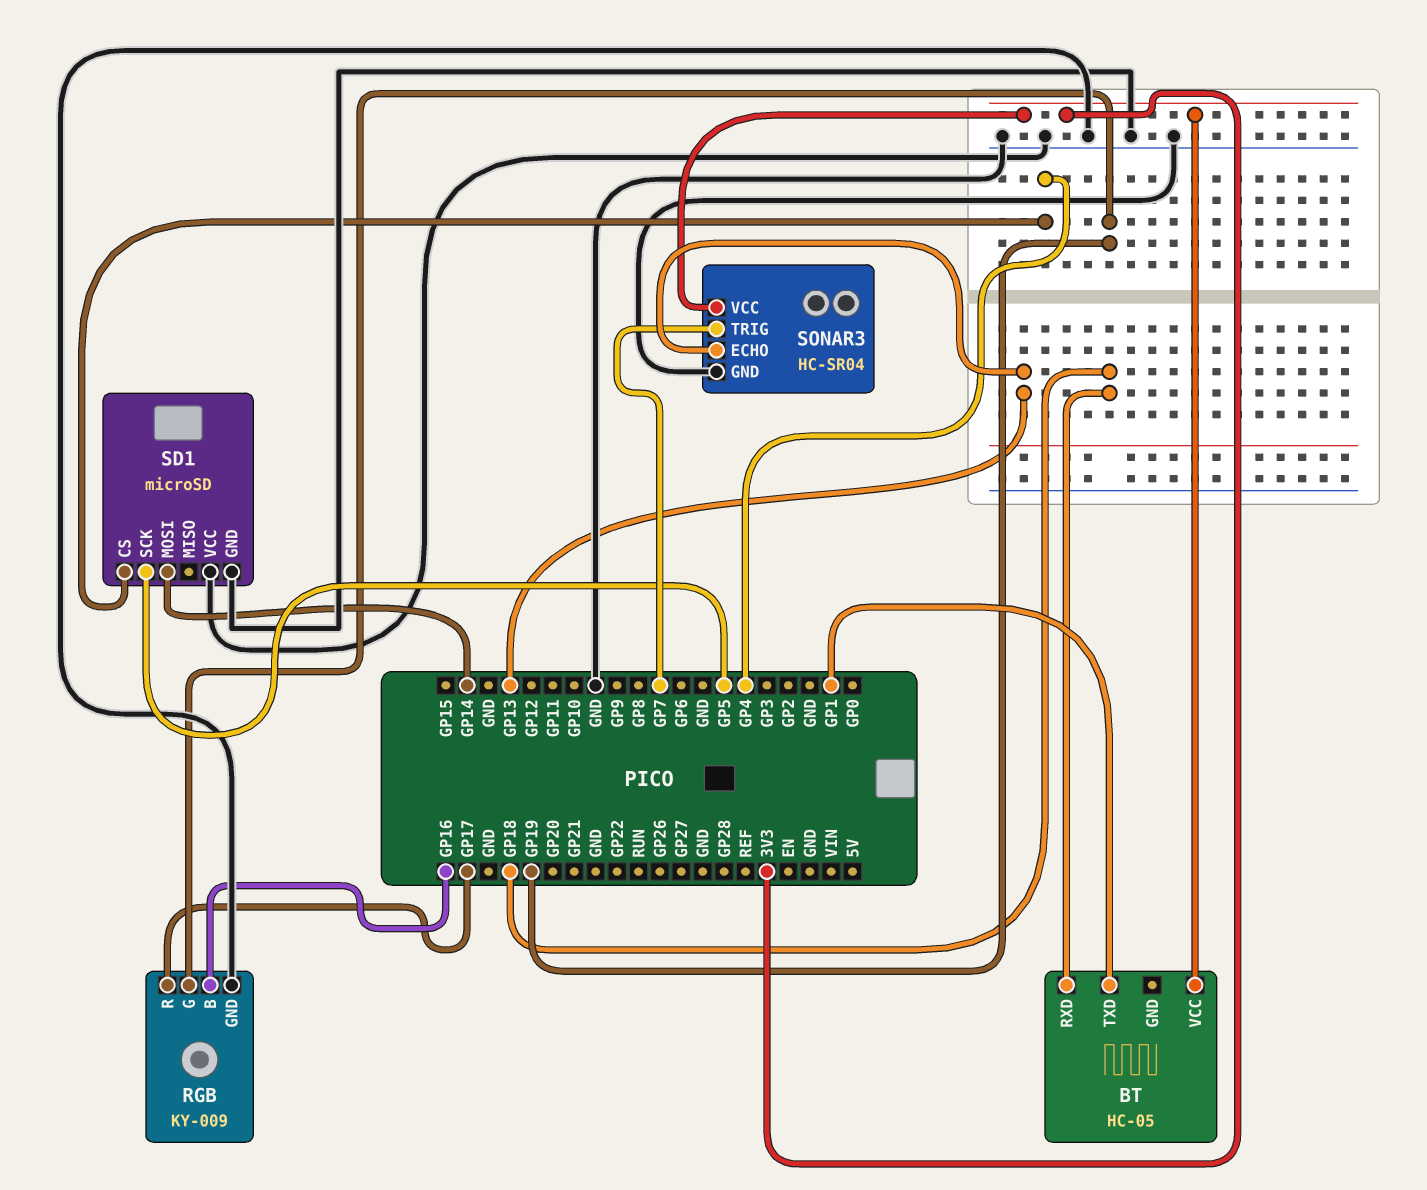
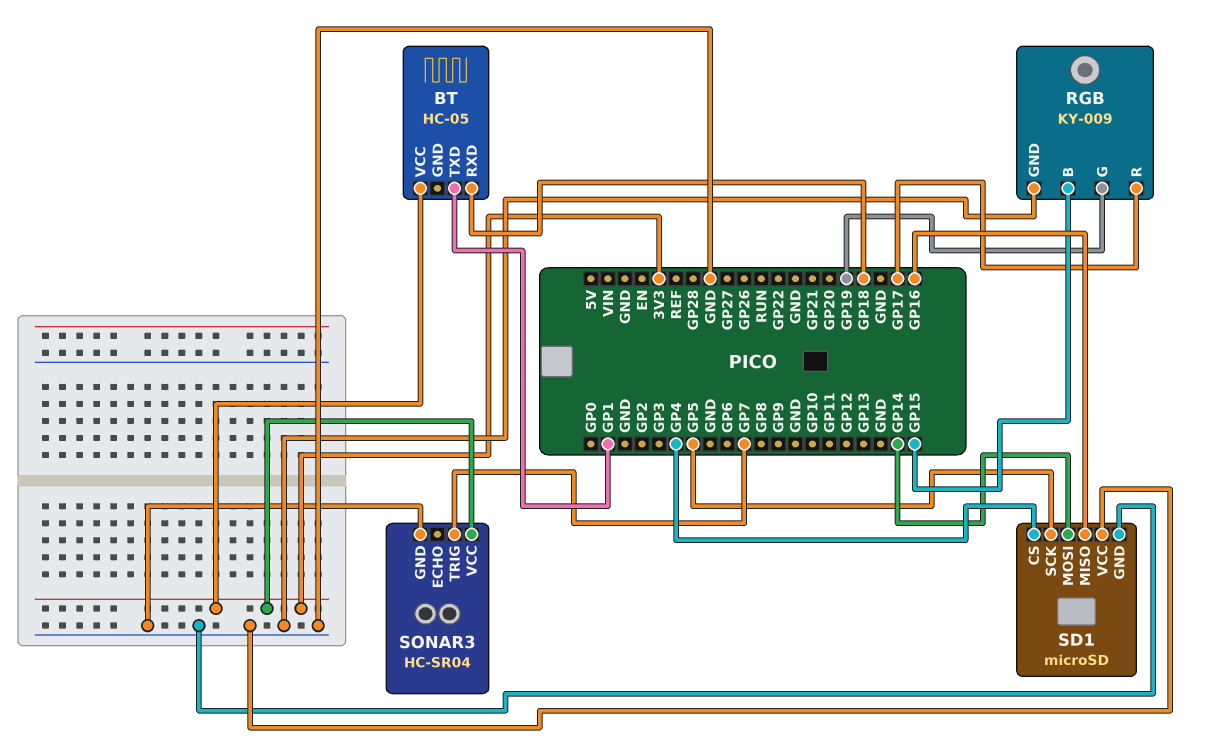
RGB pin B: GP16 -> GP15
SD1 pin MISO: none -> GP16
SONAR3 pin ECHO: GP13 -> none

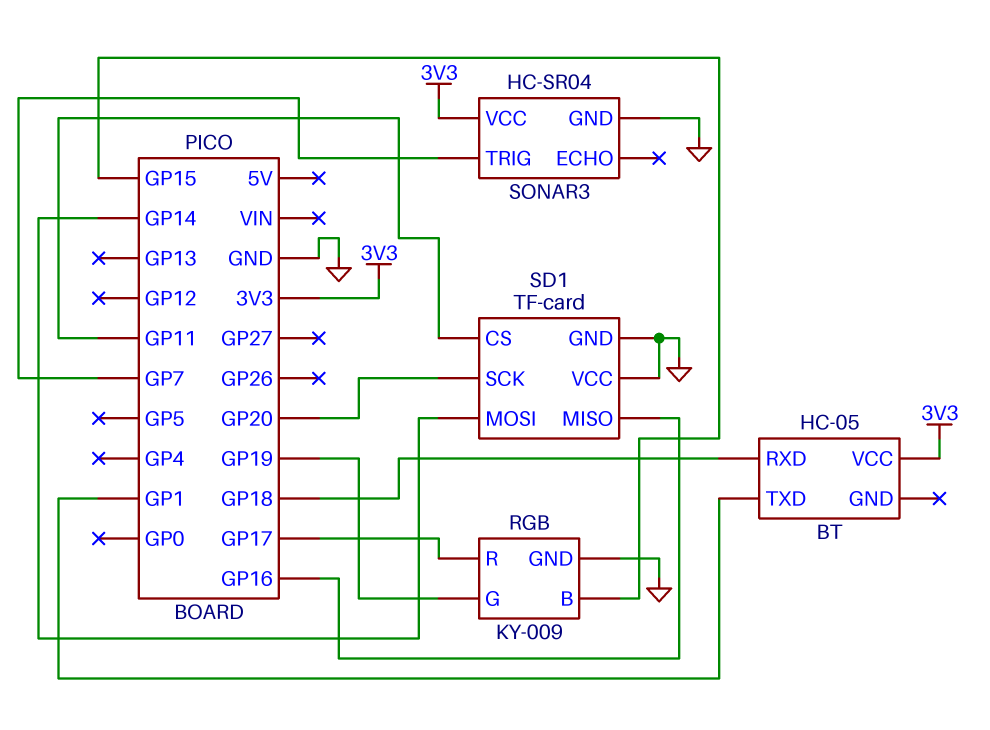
SD1: microSD -> TF-card
SD1 pin CS: GP4 -> GP11
SD1 pin SCK: GP5 -> GP20

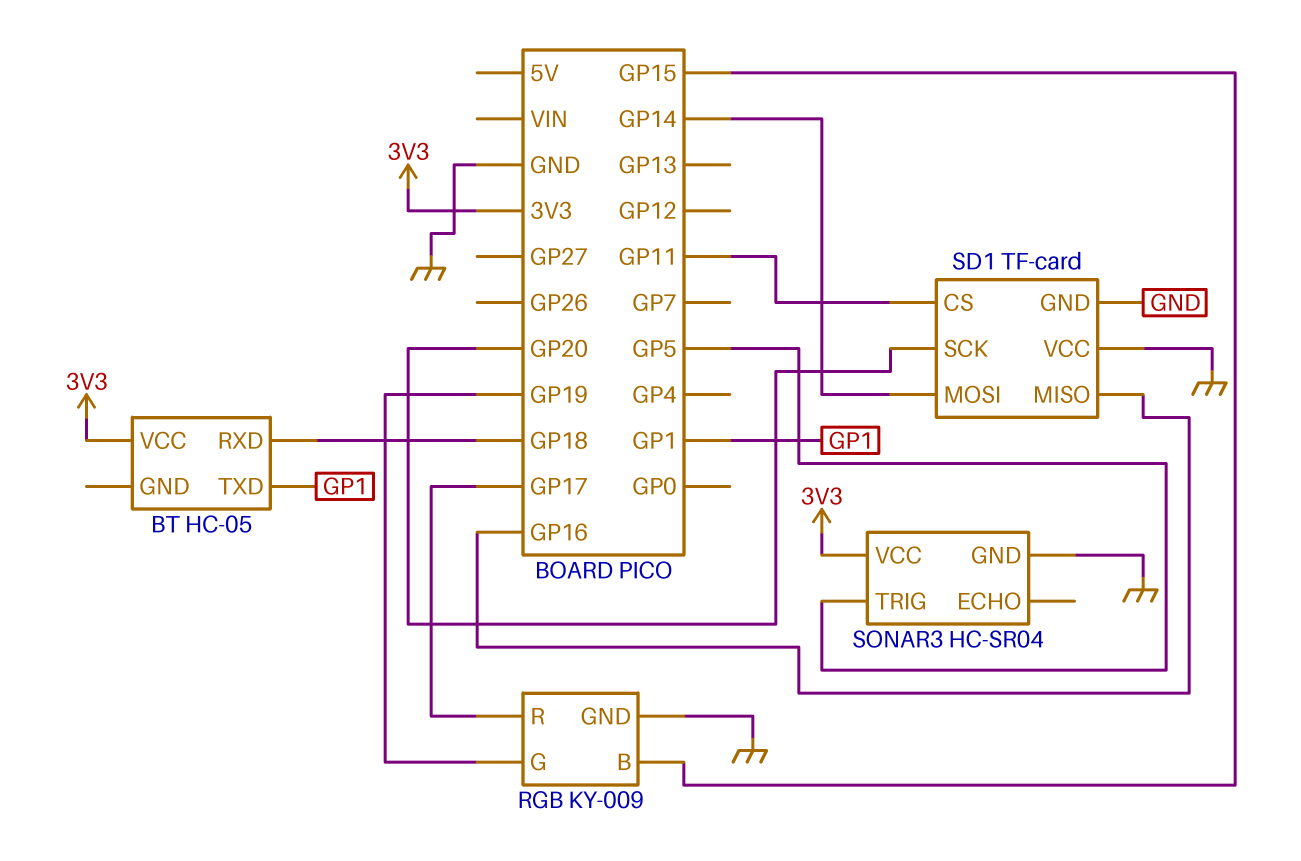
SONAR3 pin TRIG: GP7 -> GP5

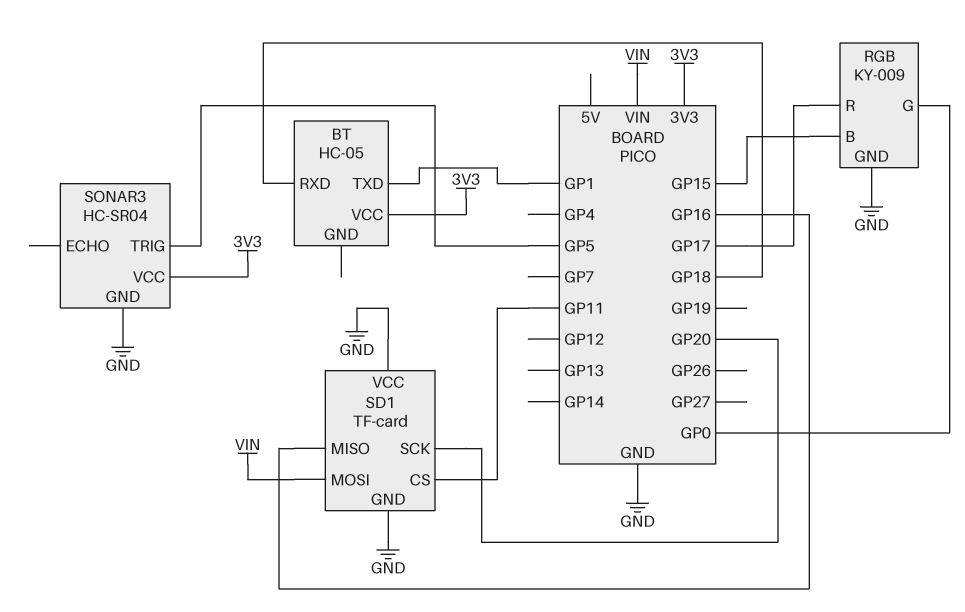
RGB pin G: GP19 -> GP0
SD1 pin MOSI: GP14 -> VIN

